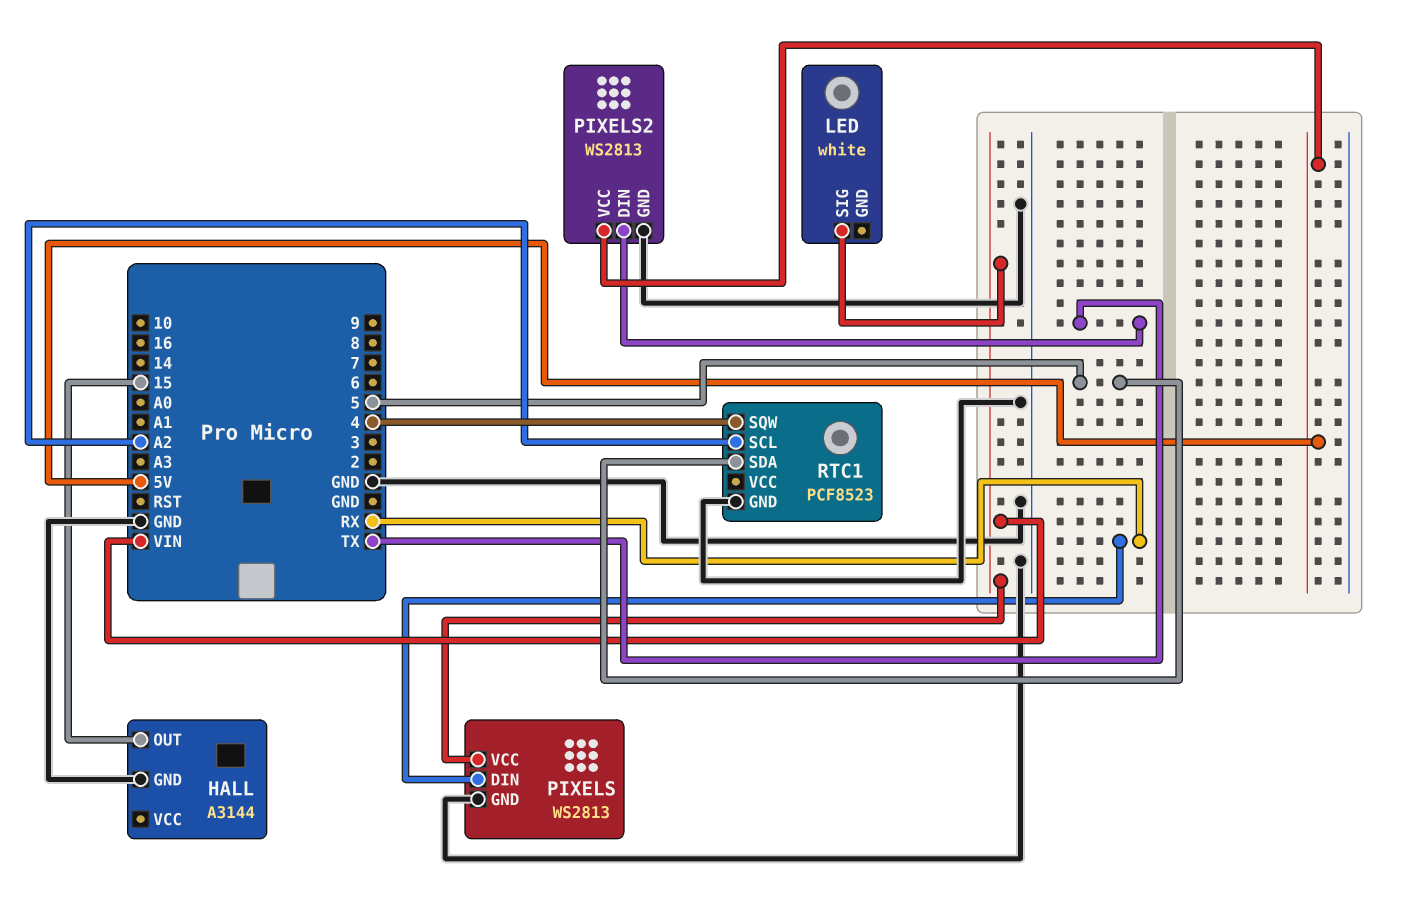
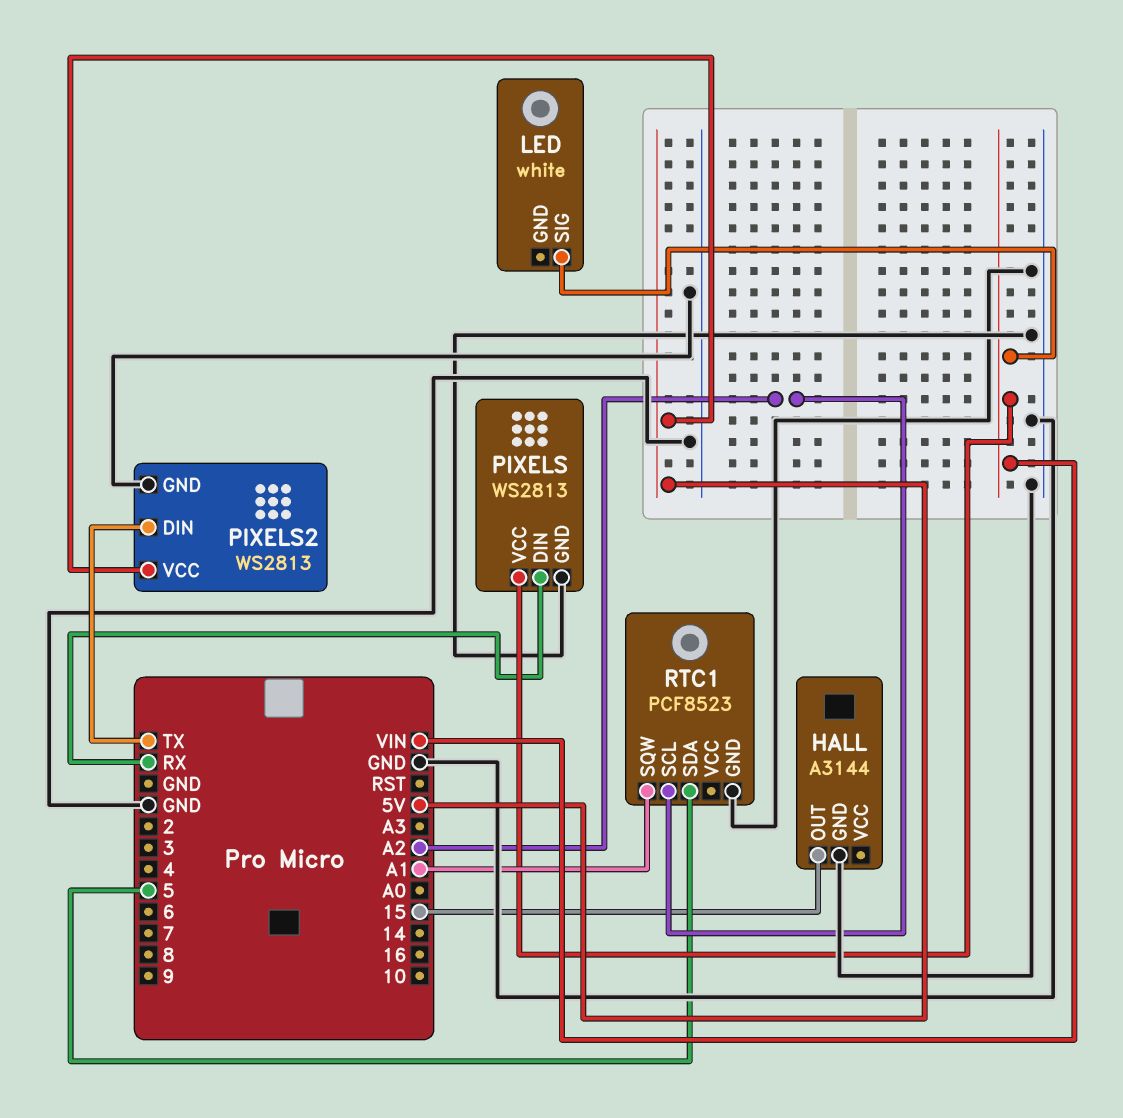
RTC1 pin SQW: 4 -> A1

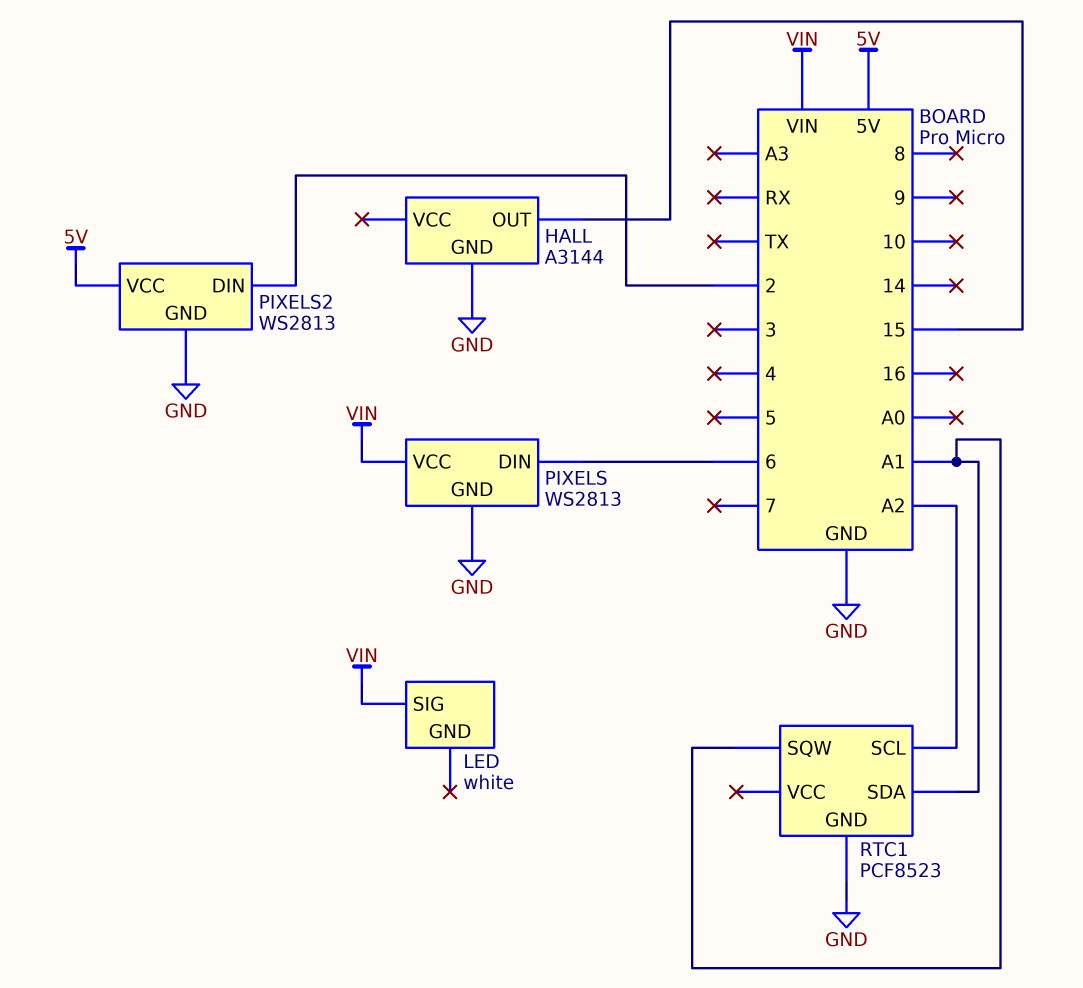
PIXELS pin DIN: RX -> 6
PIXELS2 pin DIN: TX -> 2
RTC1 pin SDA: 5 -> A1

